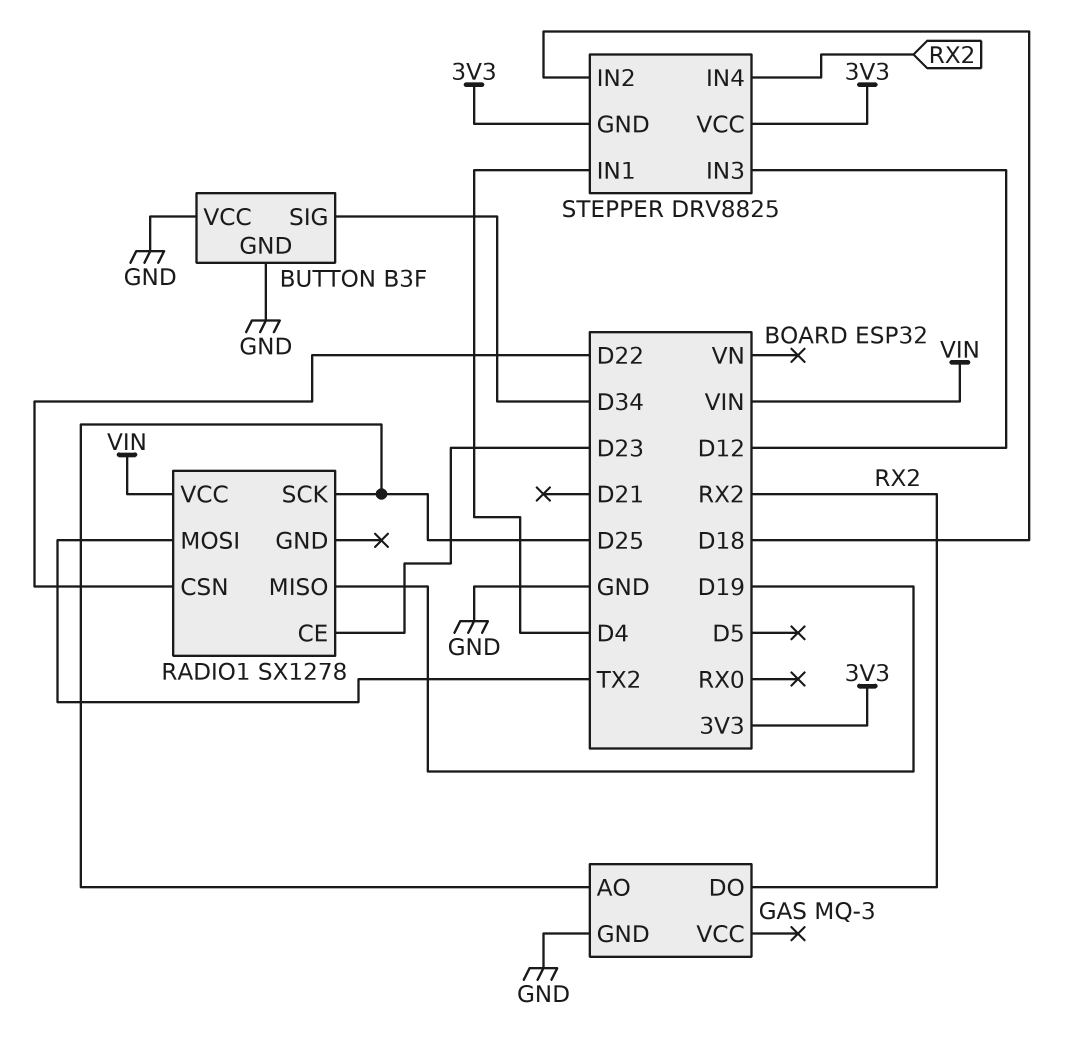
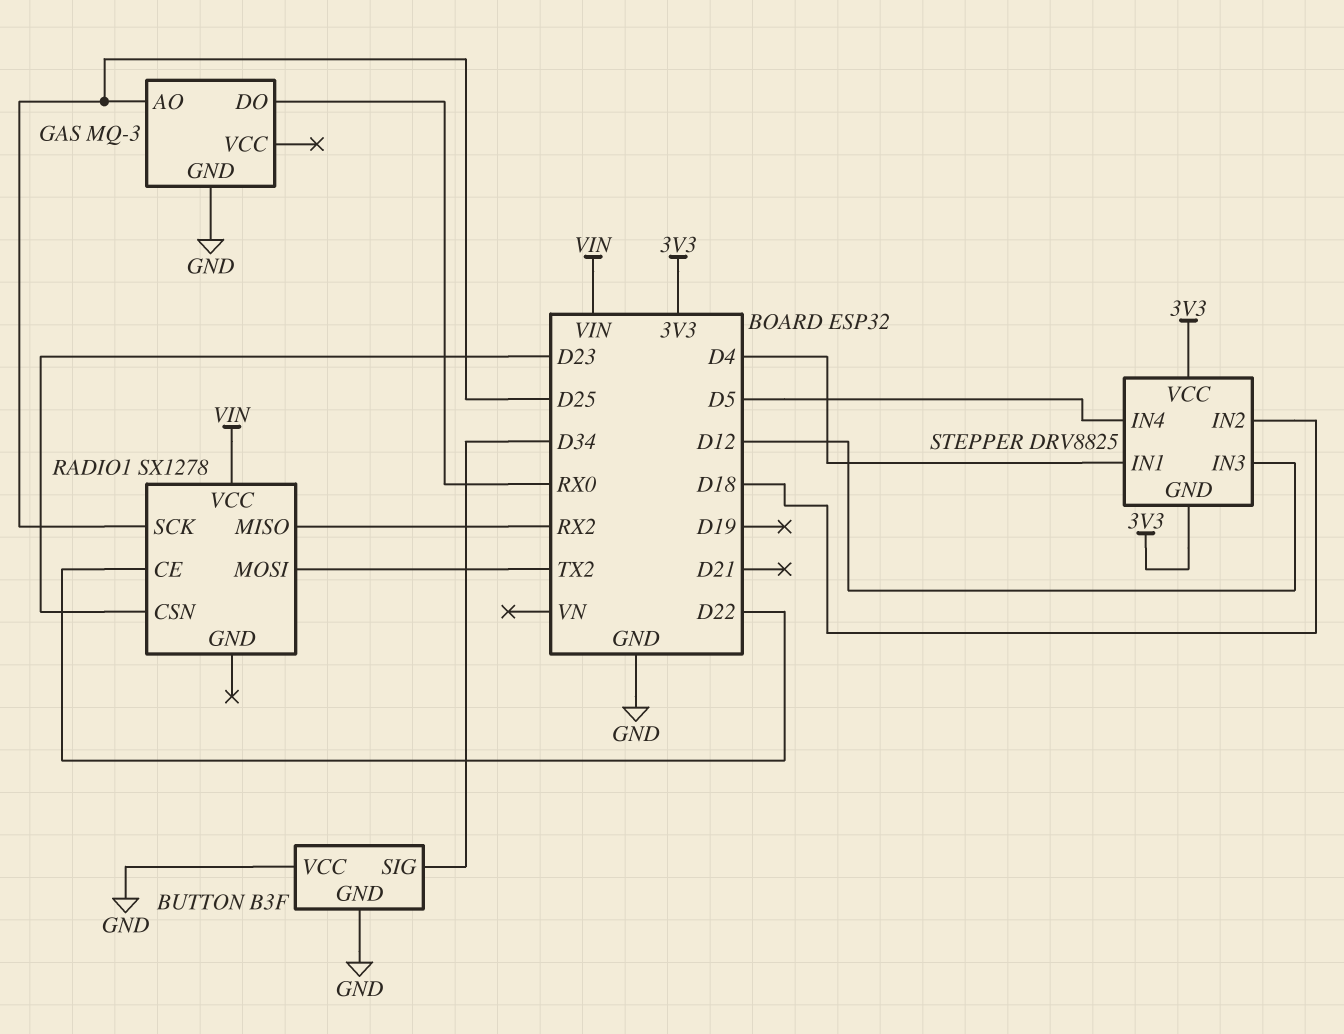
GAS pin DO: RX2 -> RX0
RADIO1 pin CE: D23 -> D22
RADIO1 pin CSN: D22 -> D23
RADIO1 pin MISO: D19 -> RX2
STEPPER pin IN4: RX2 -> D5

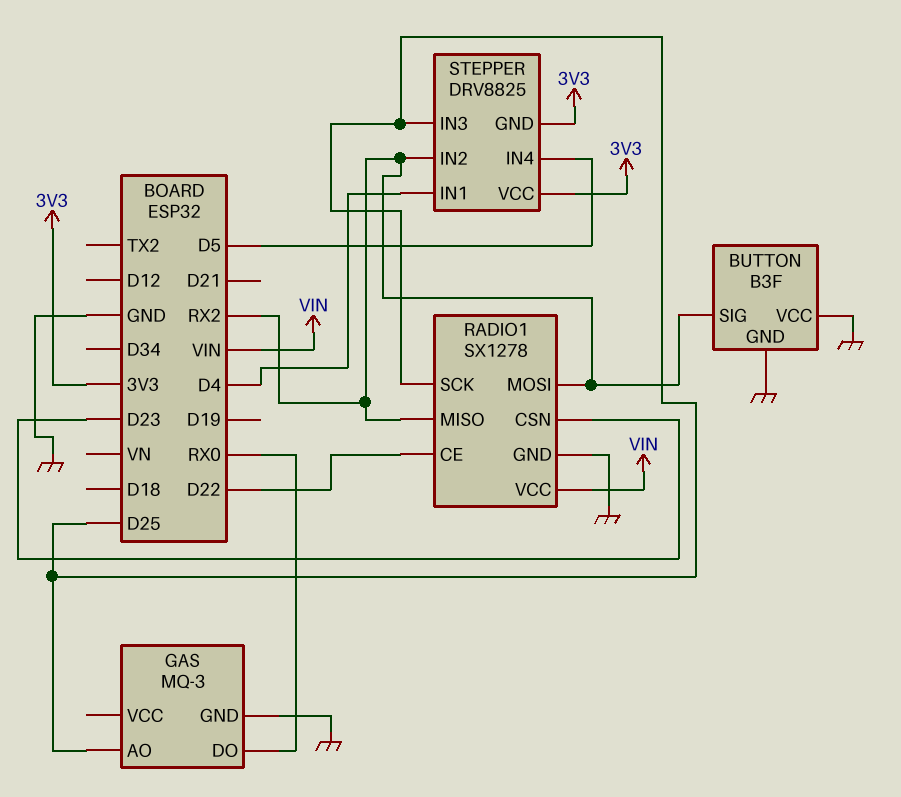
BUTTON pin SIG: D34 -> RX2
RADIO1 pin GND: none -> GND
RADIO1 pin MOSI: TX2 -> RX2
STEPPER pin IN2: D18 -> RX2
STEPPER pin IN3: D12 -> D25

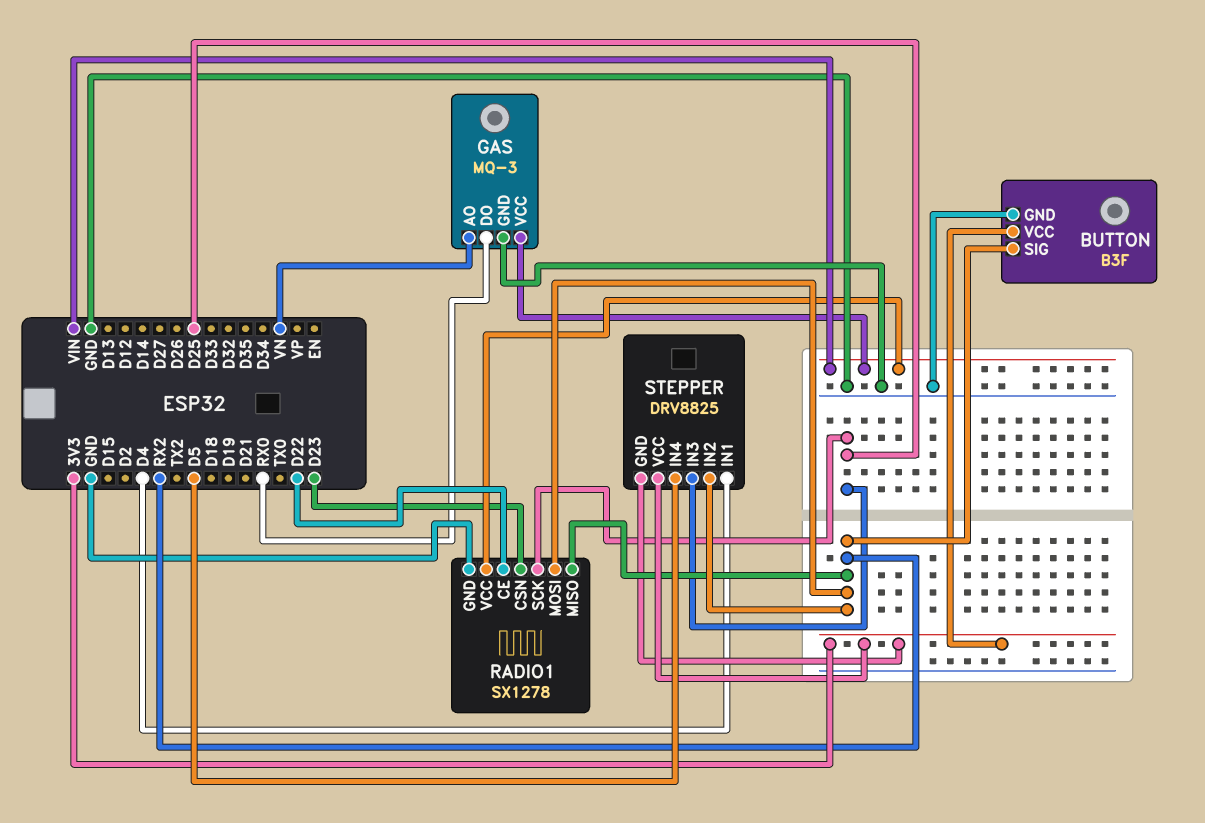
BUTTON pin VCC: GND -> 3V3
GAS pin AO: D25 -> VN
GAS pin VCC: none -> VIN

